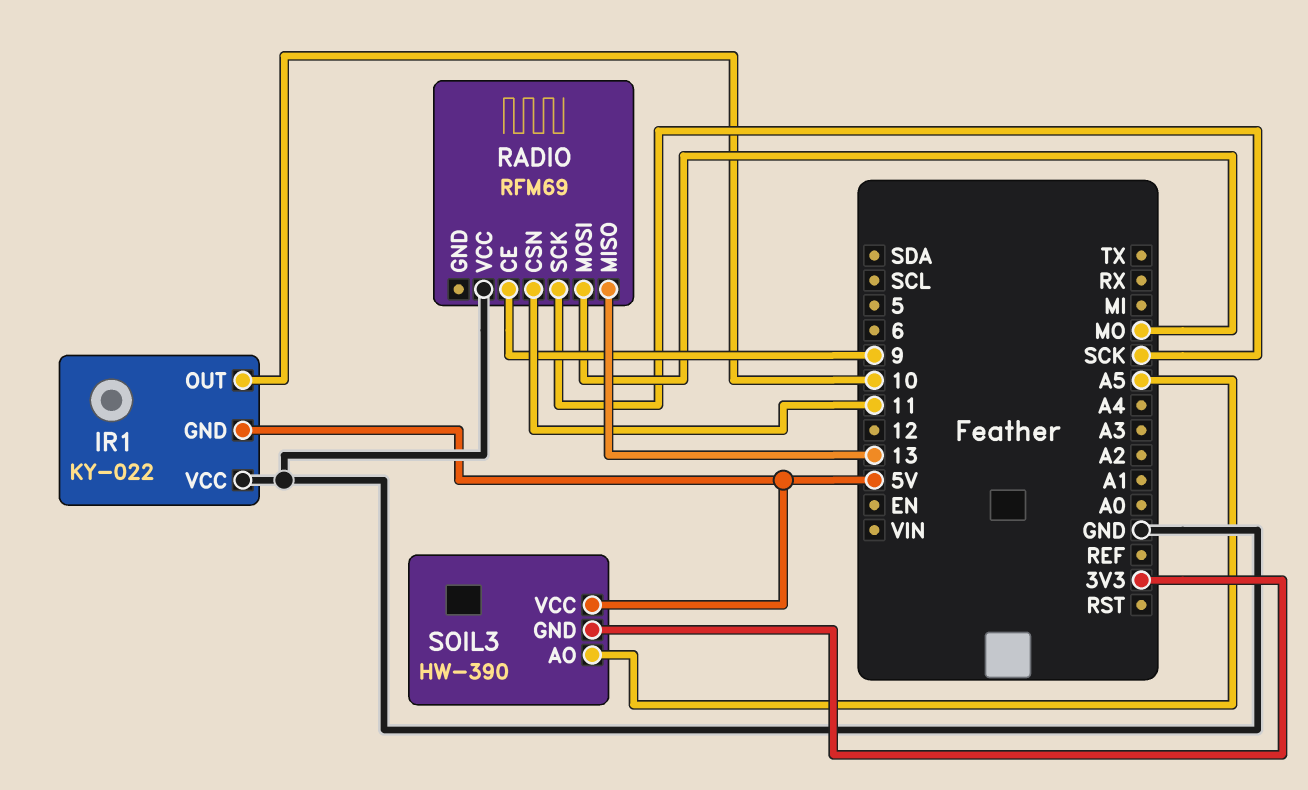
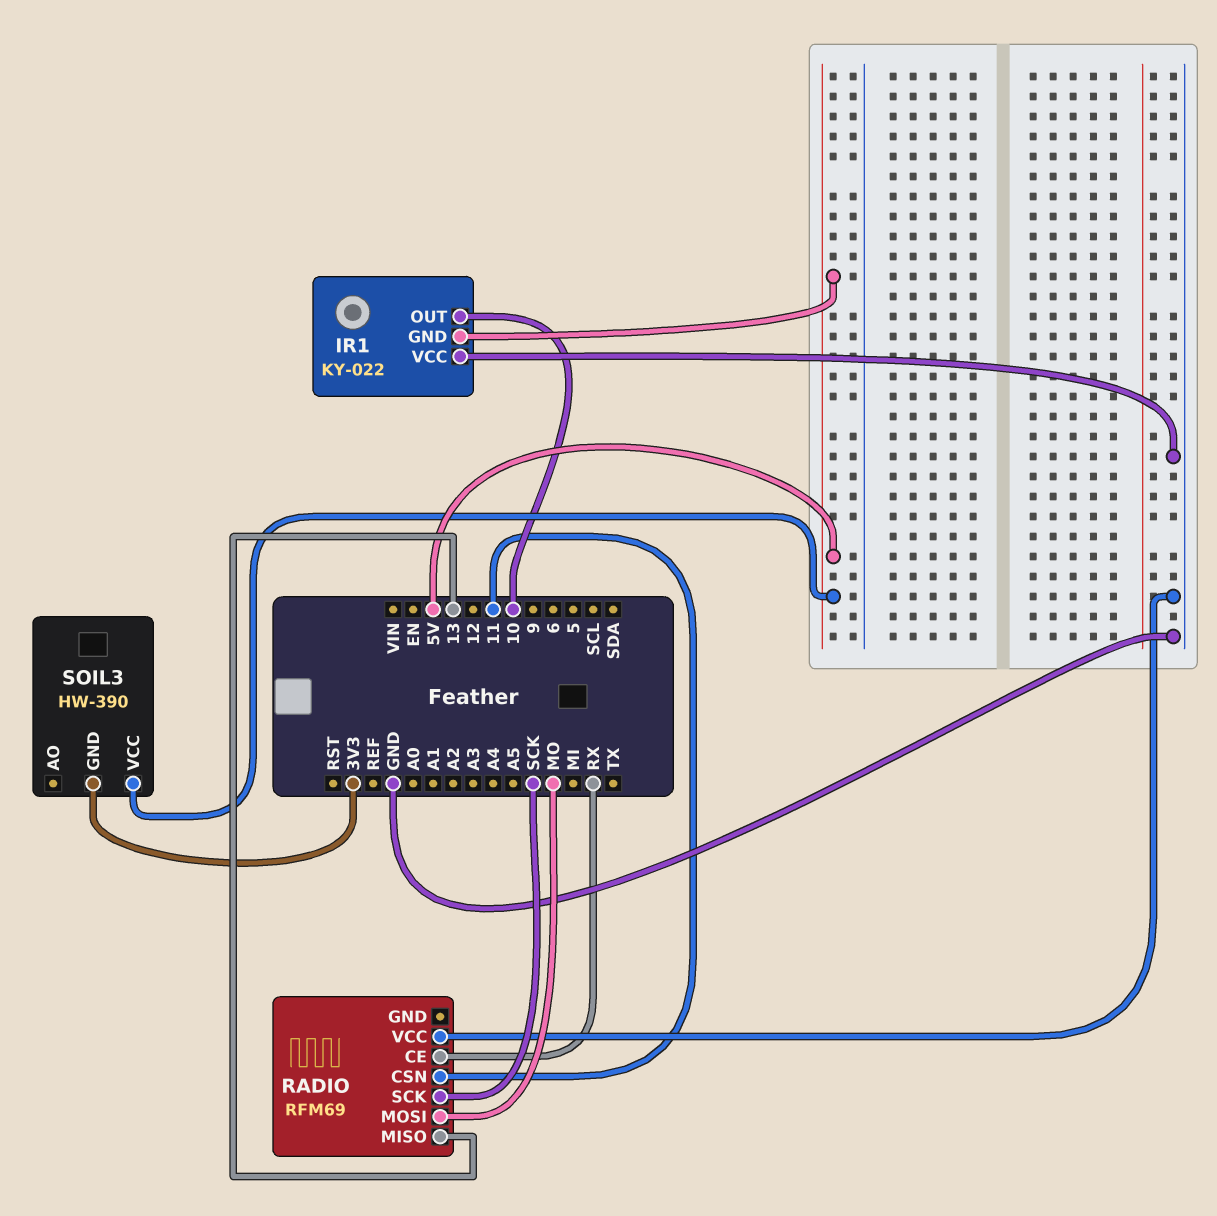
RADIO pin CE: 9 -> RX
SOIL3 pin AO: A5 -> none

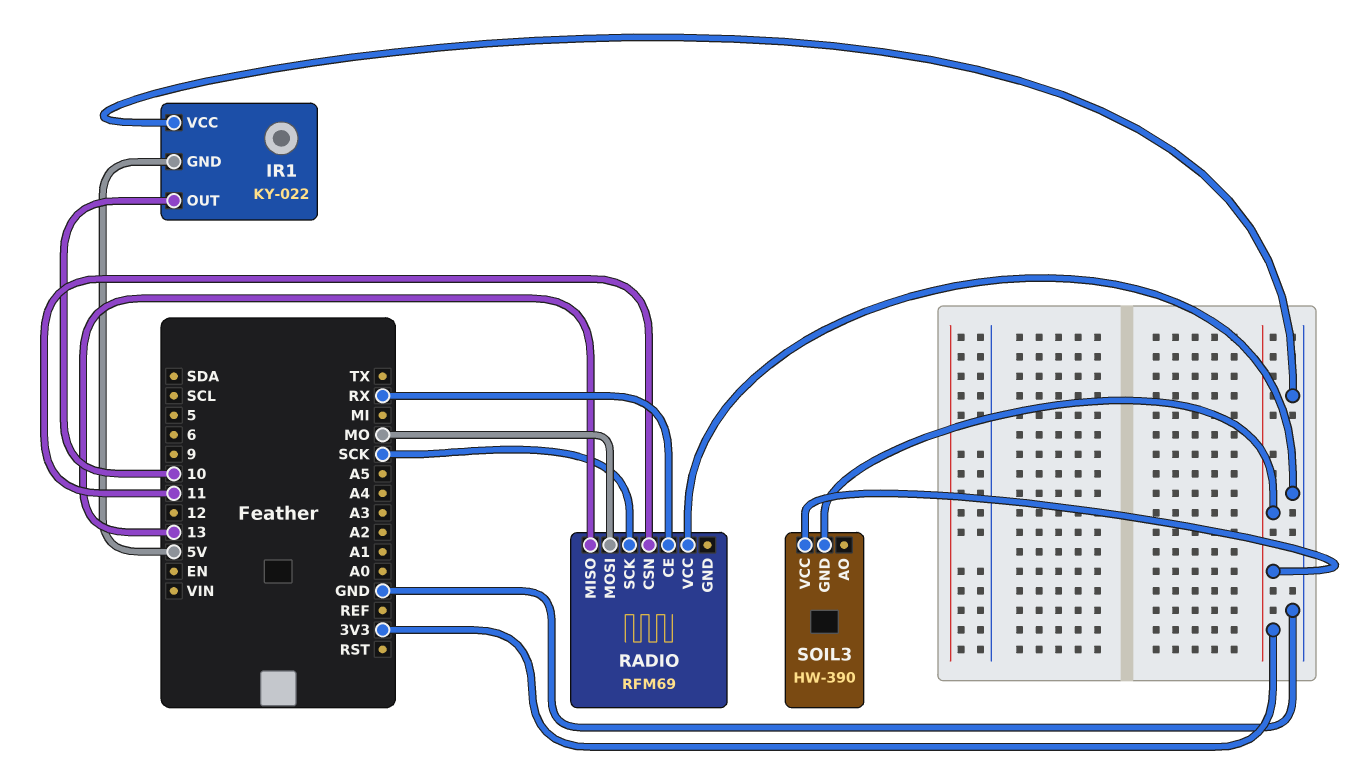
SOIL3 pin VCC: 5V -> 3V3

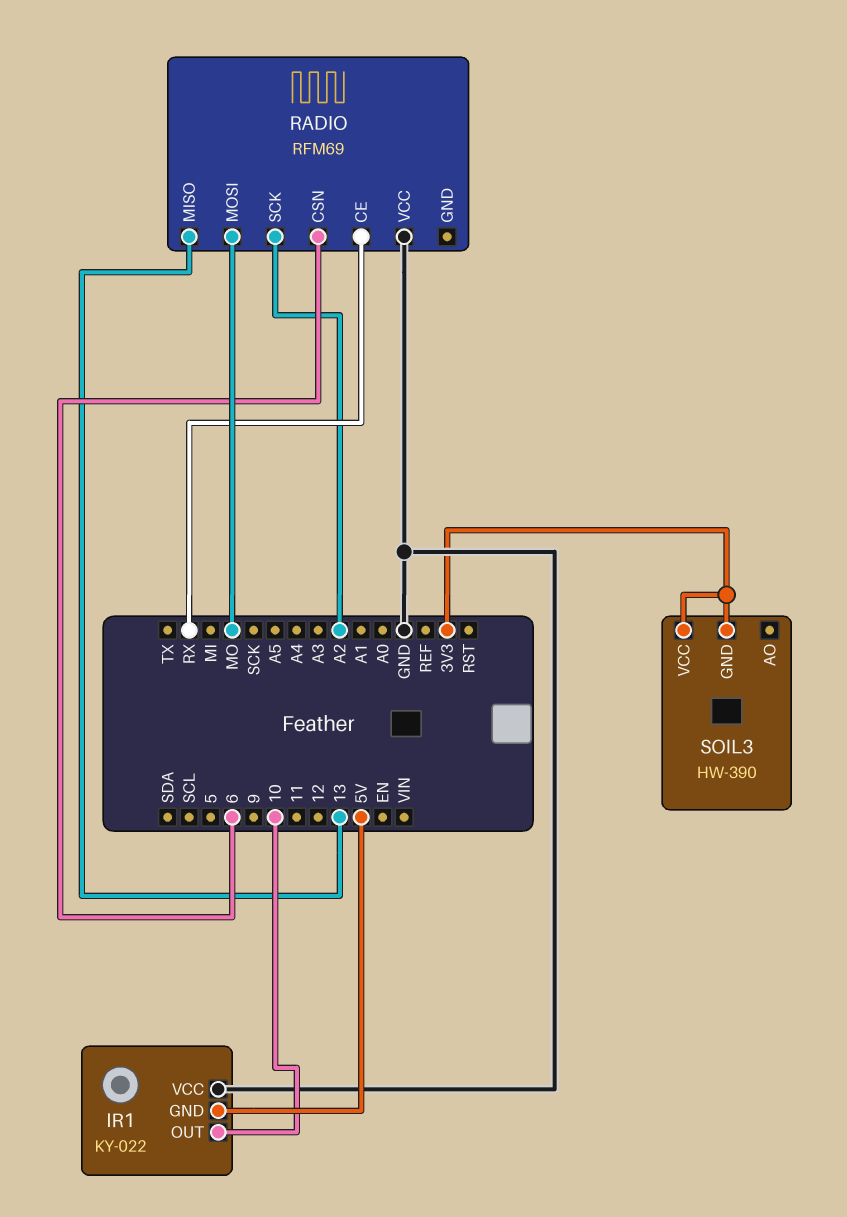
RADIO pin CSN: 11 -> 6
RADIO pin SCK: SCK -> A2

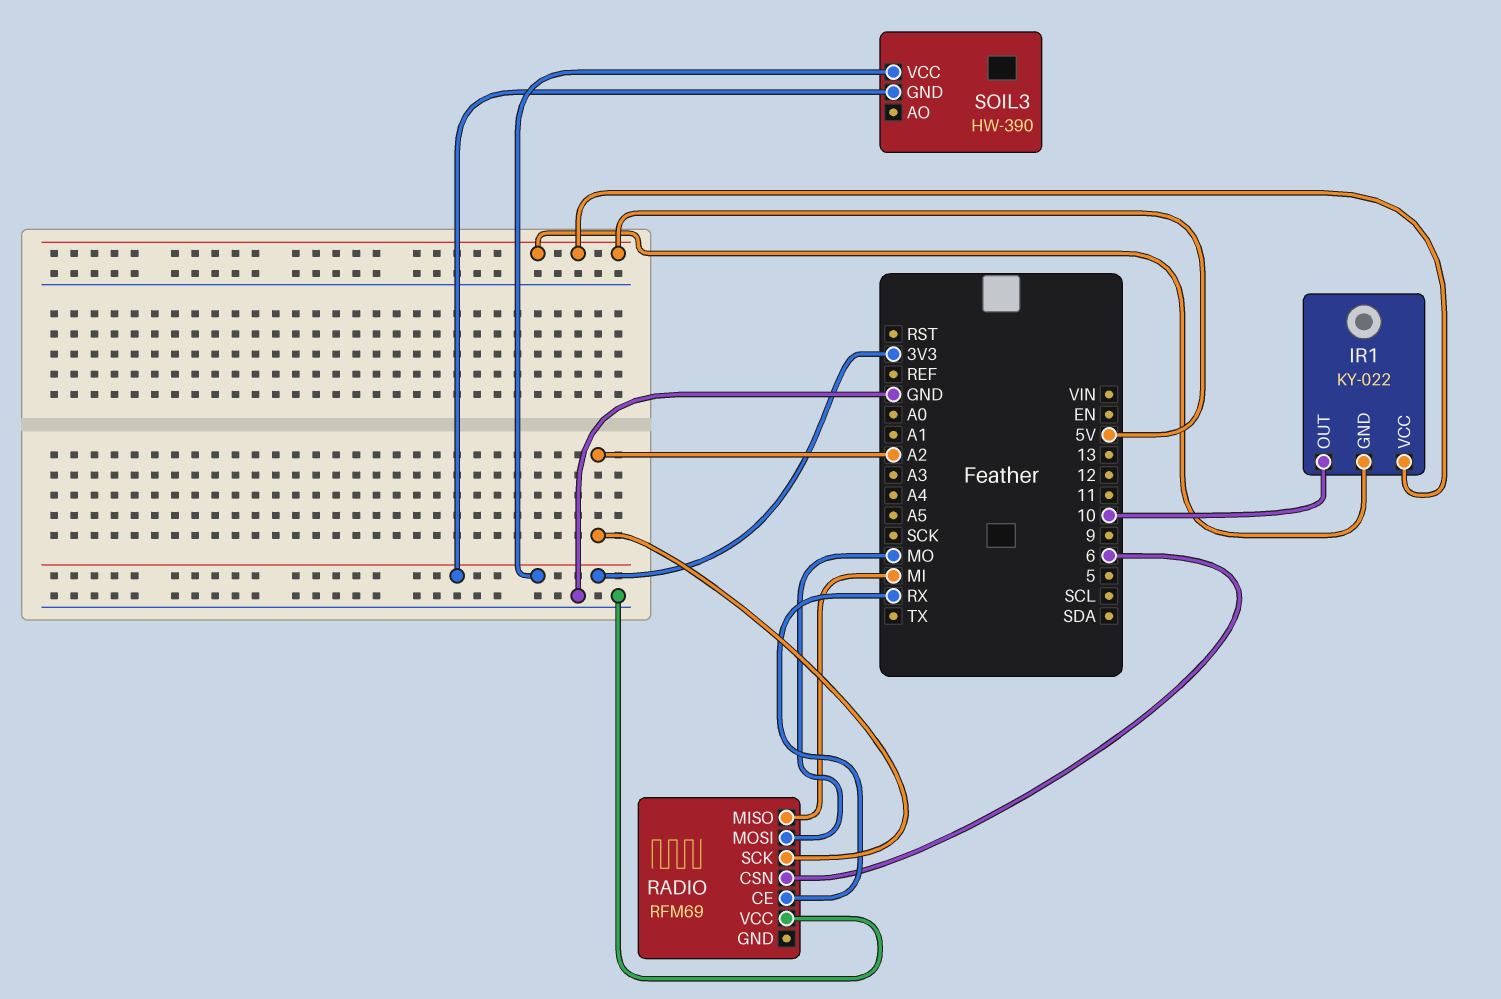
IR1 pin VCC: GND -> 5V
RADIO pin MISO: 13 -> MI

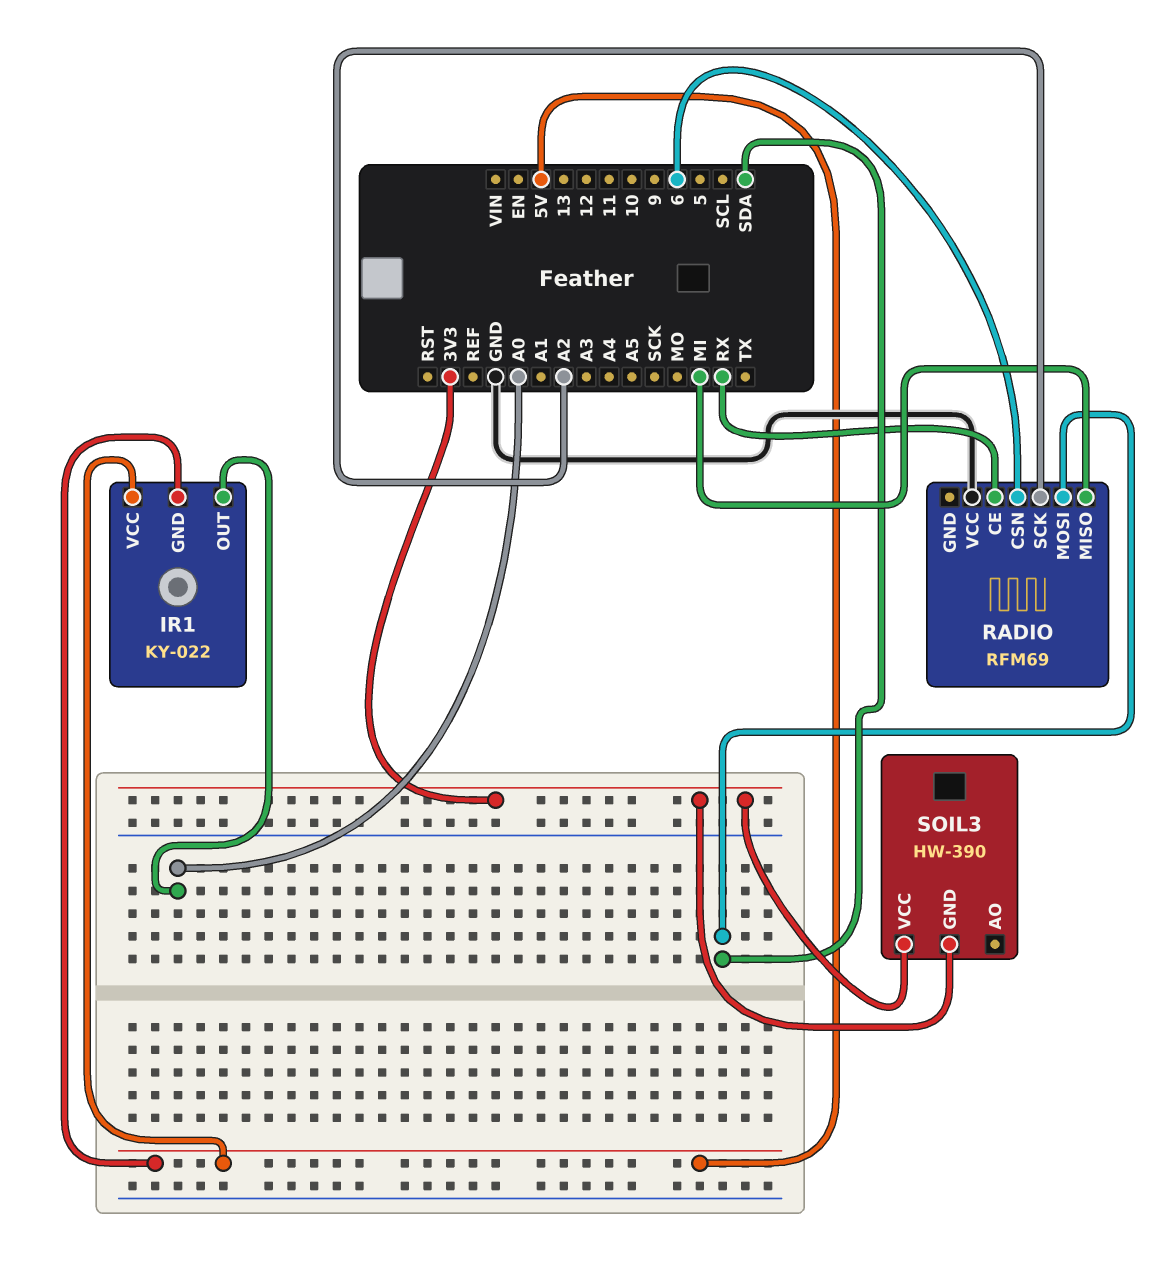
IR1 pin OUT: 10 -> A0
RADIO pin MOSI: MO -> SDA

